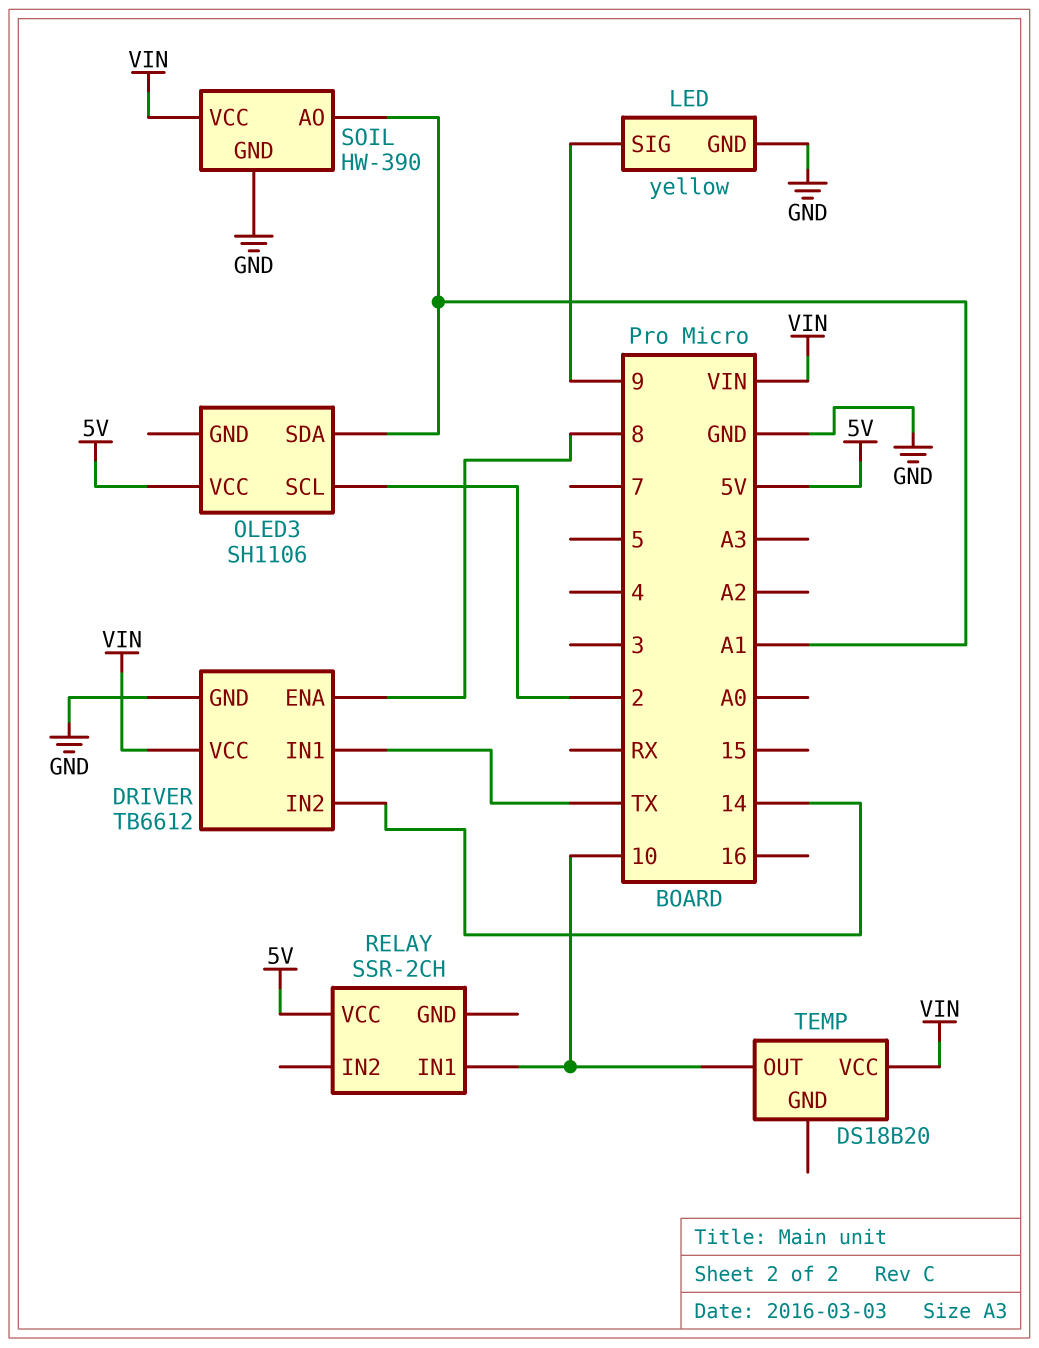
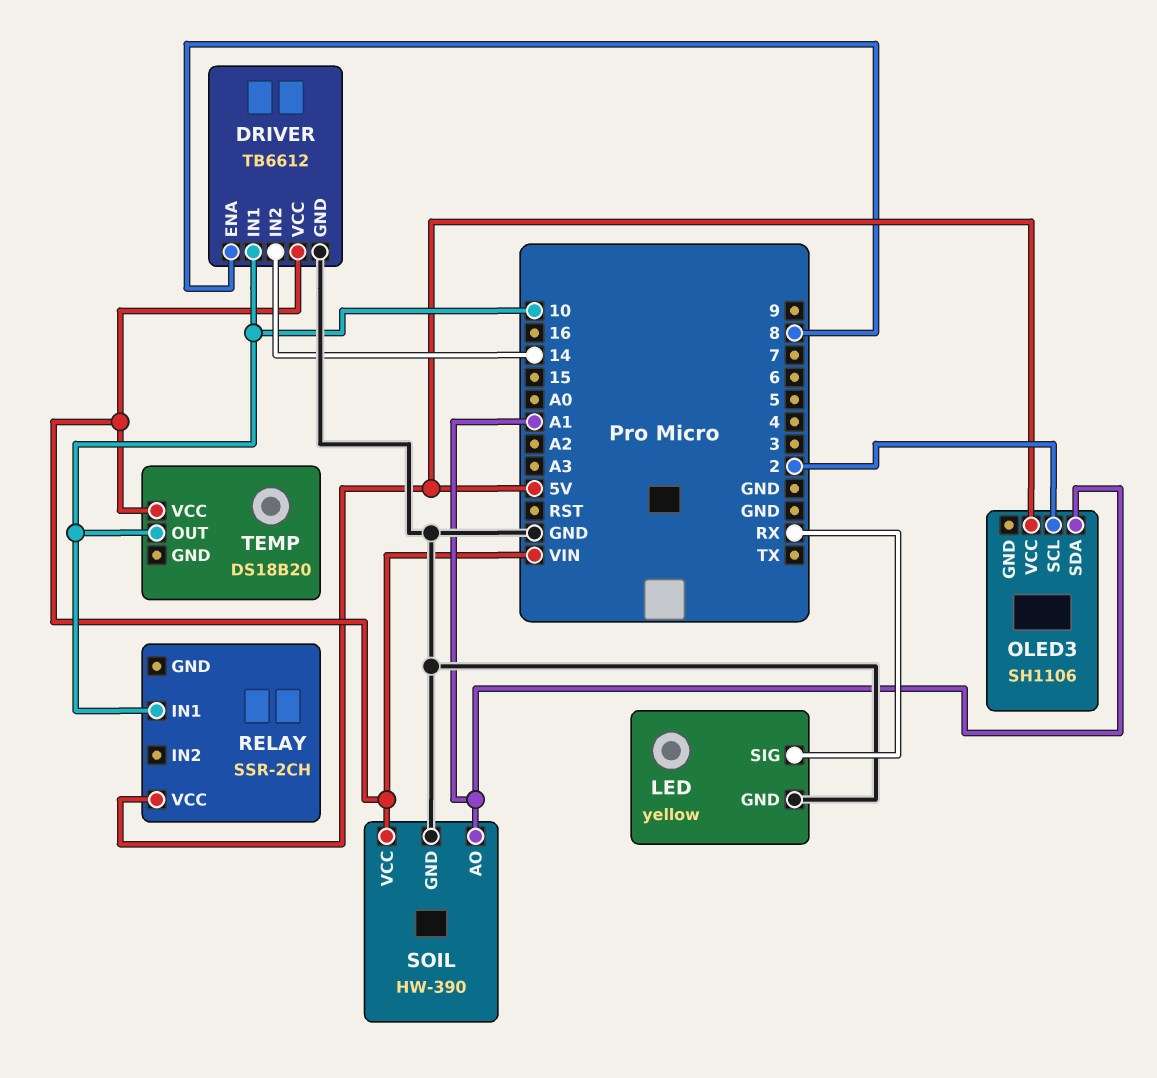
DRIVER pin IN1: TX -> 10
LED pin SIG: 9 -> RX

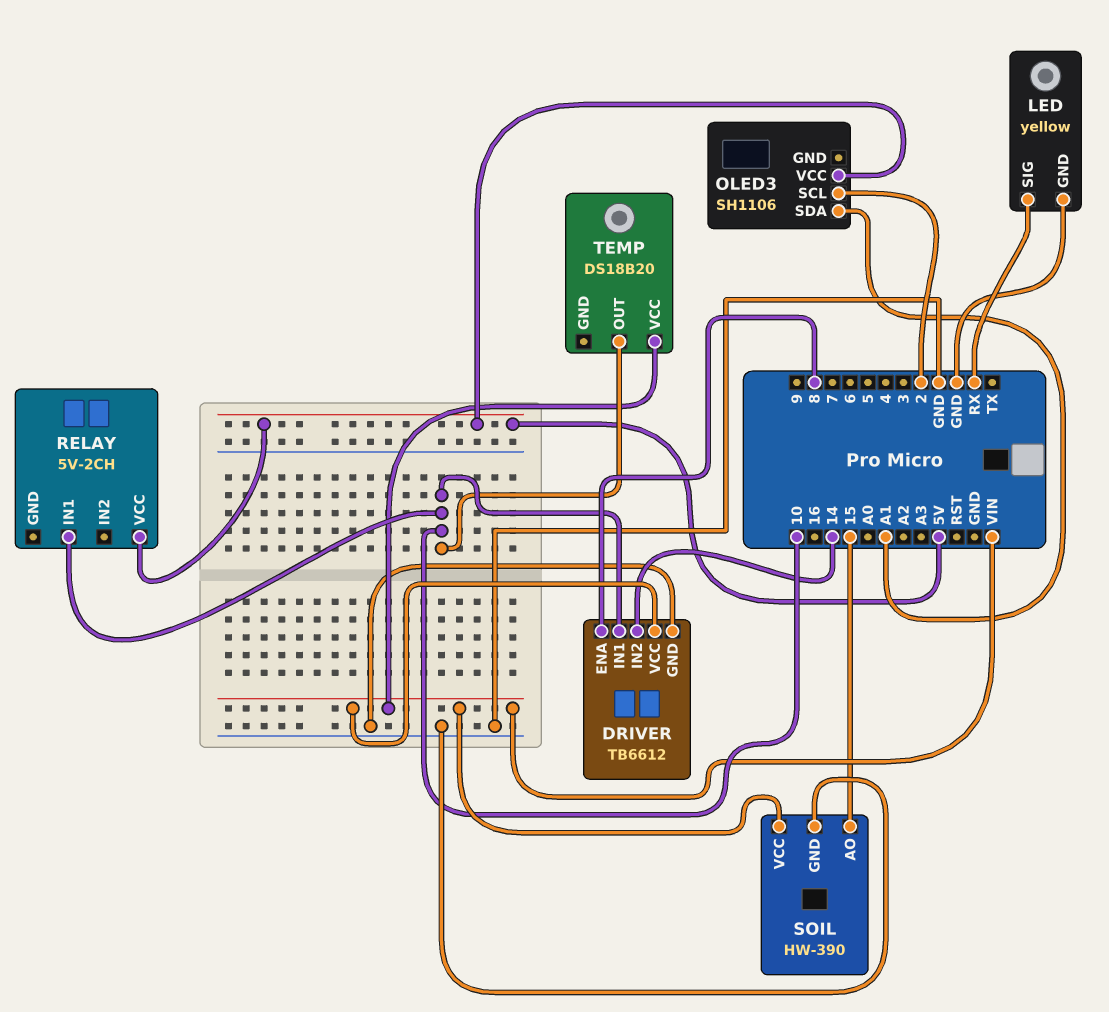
RELAY: SSR-2CH -> 5V-2CH
SOIL pin AO: A1 -> 15

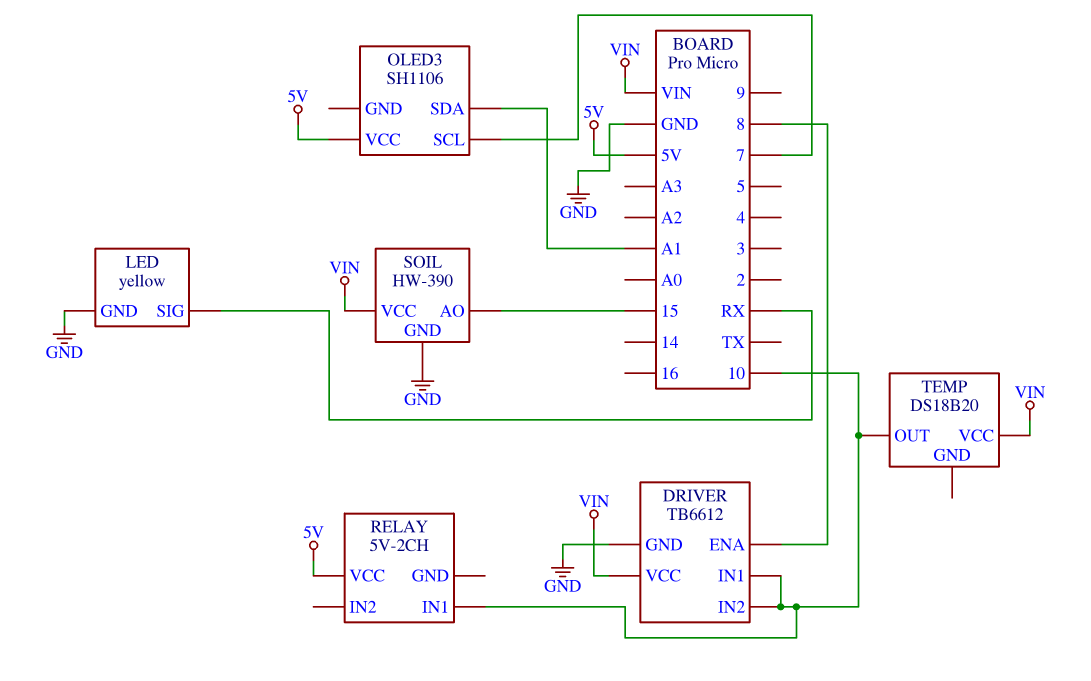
DRIVER pin IN2: 14 -> 10
OLED3 pin SCL: 2 -> 7

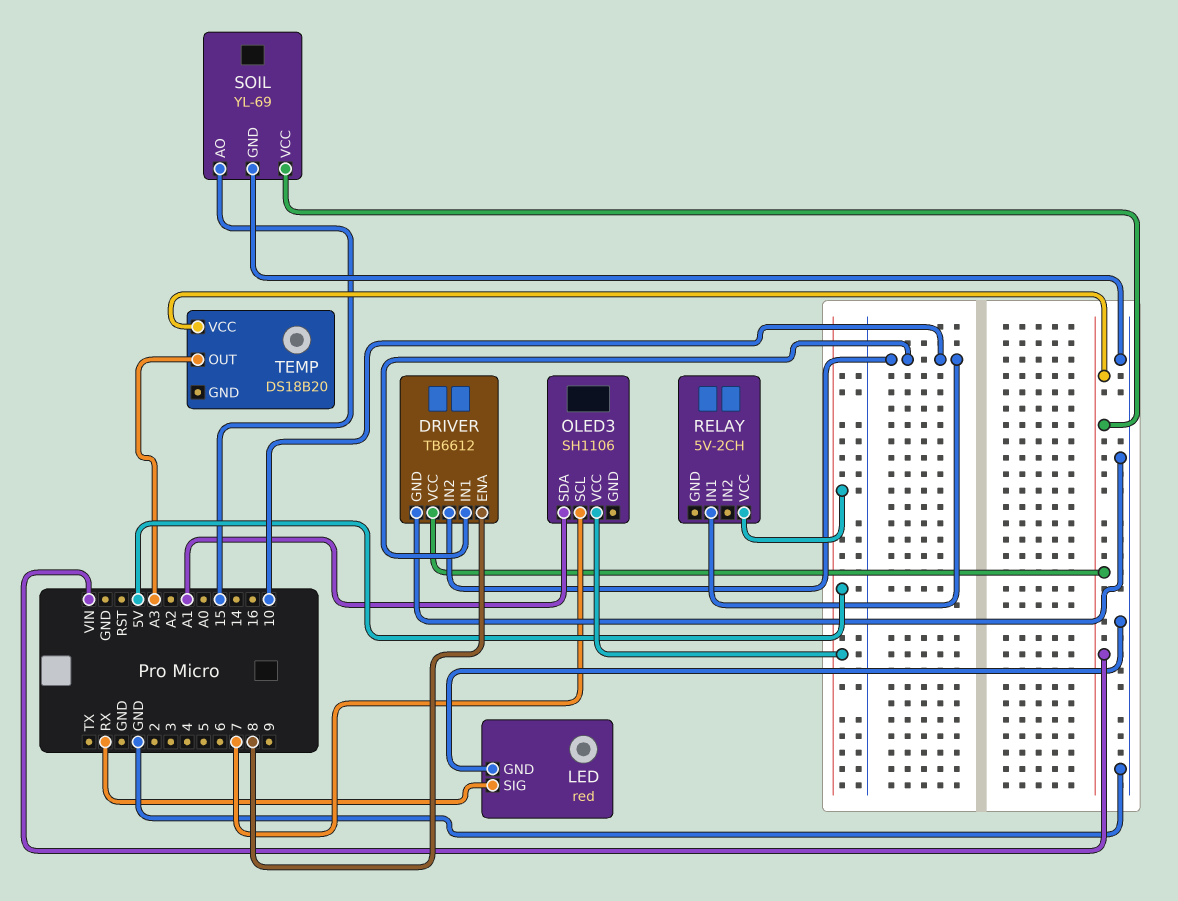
LED: yellow -> red
SOIL: HW-390 -> YL-69
TEMP pin OUT: 10 -> A3

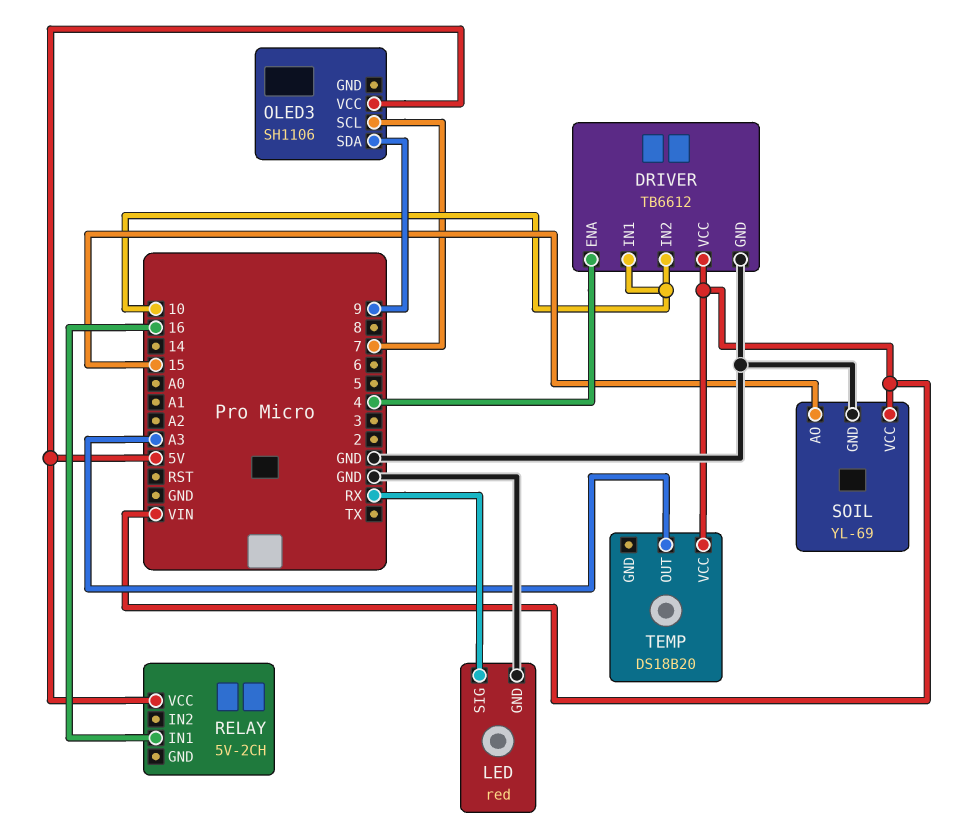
DRIVER pin ENA: 8 -> 4
OLED3 pin SDA: A1 -> 9
RELAY pin IN1: 10 -> 16

